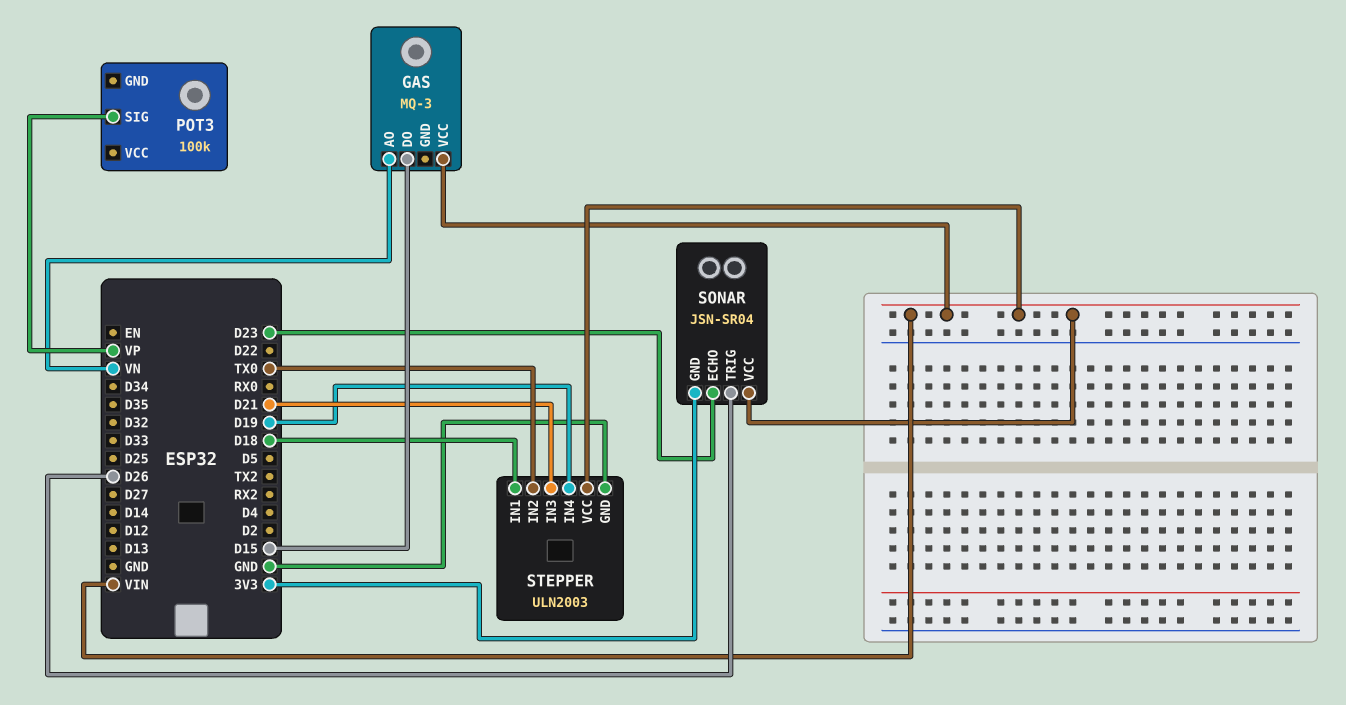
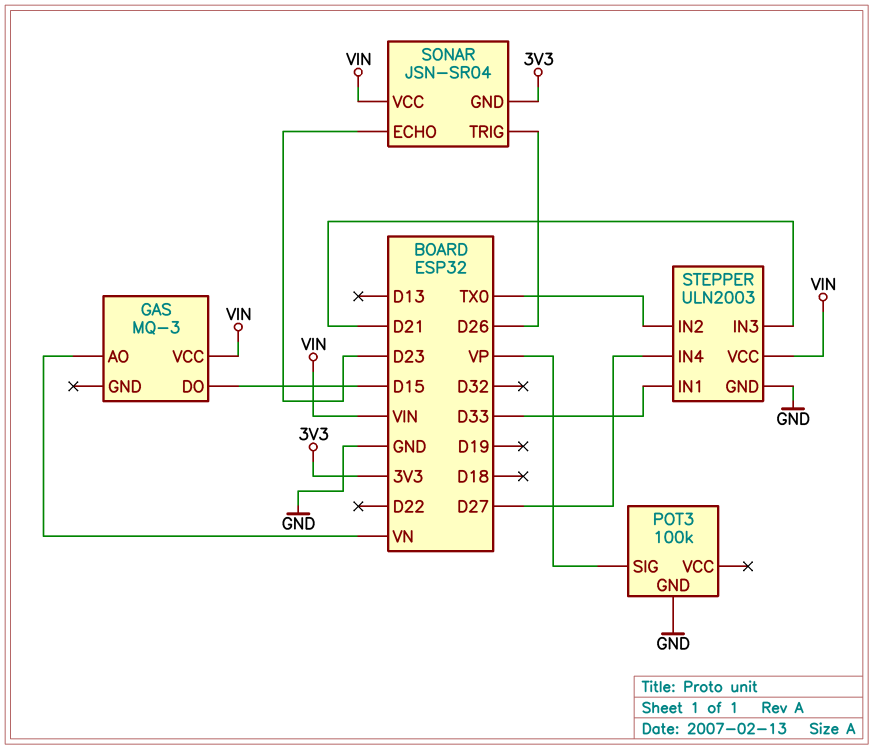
POT3 pin GND: none -> GND
STEPPER pin IN1: D18 -> D33
STEPPER pin IN4: D19 -> D27

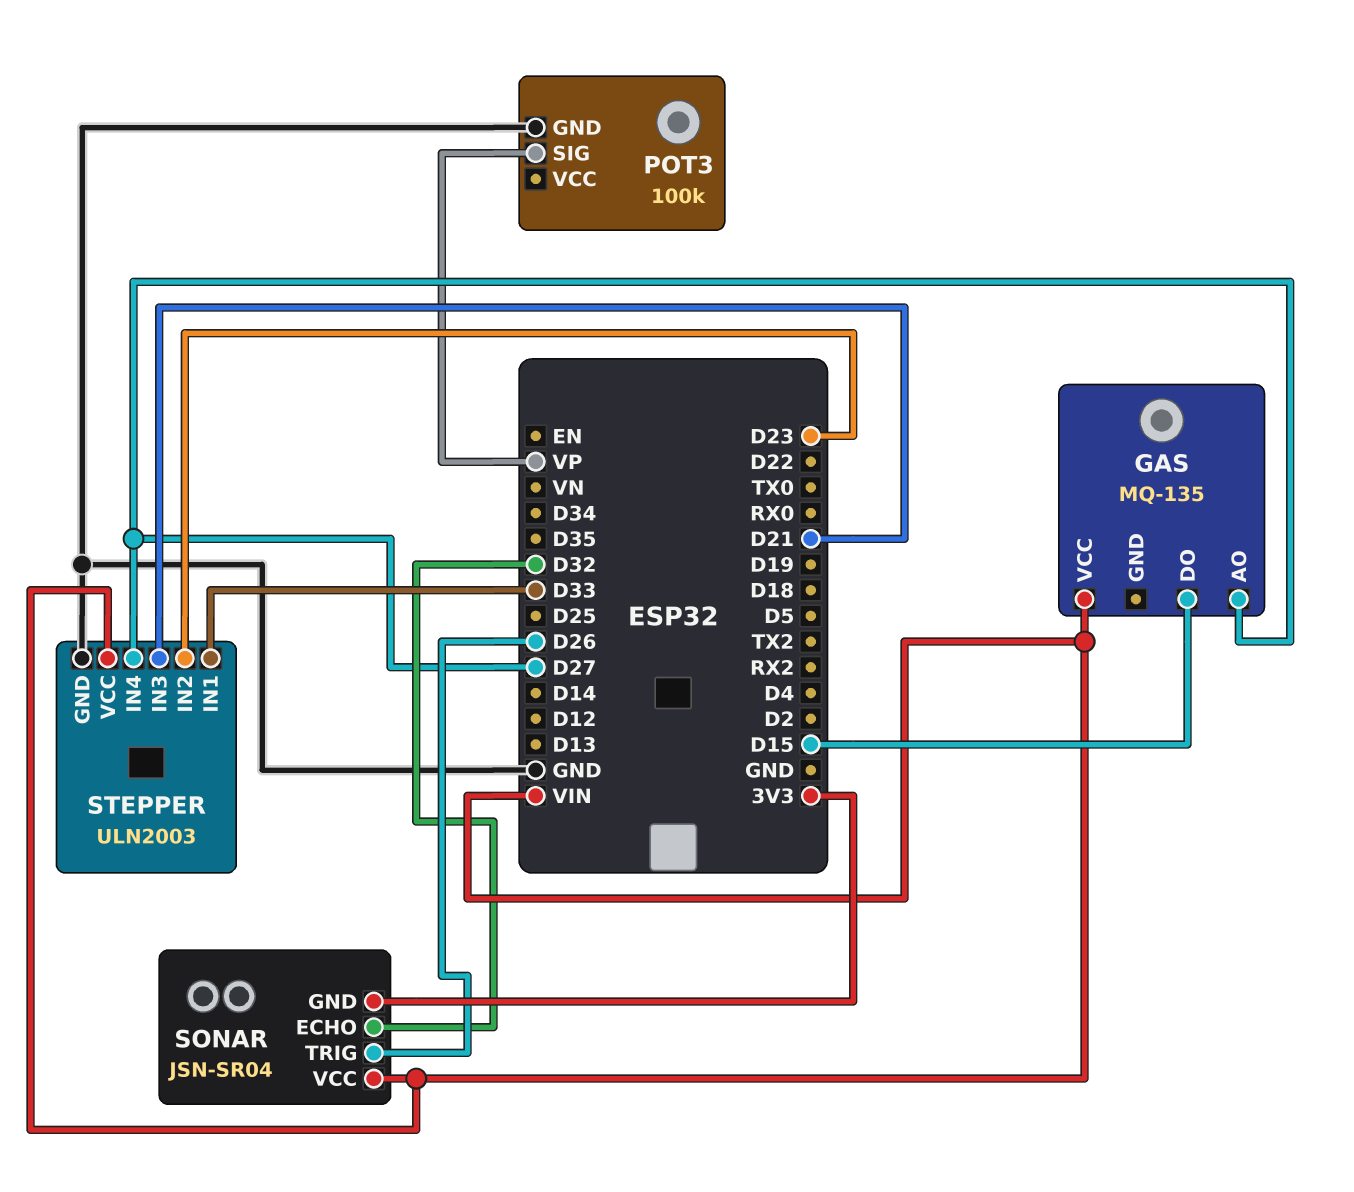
GAS: MQ-3 -> MQ-135
GAS pin AO: VN -> D27
SONAR pin ECHO: D23 -> D32
STEPPER pin IN2: TX0 -> D23

